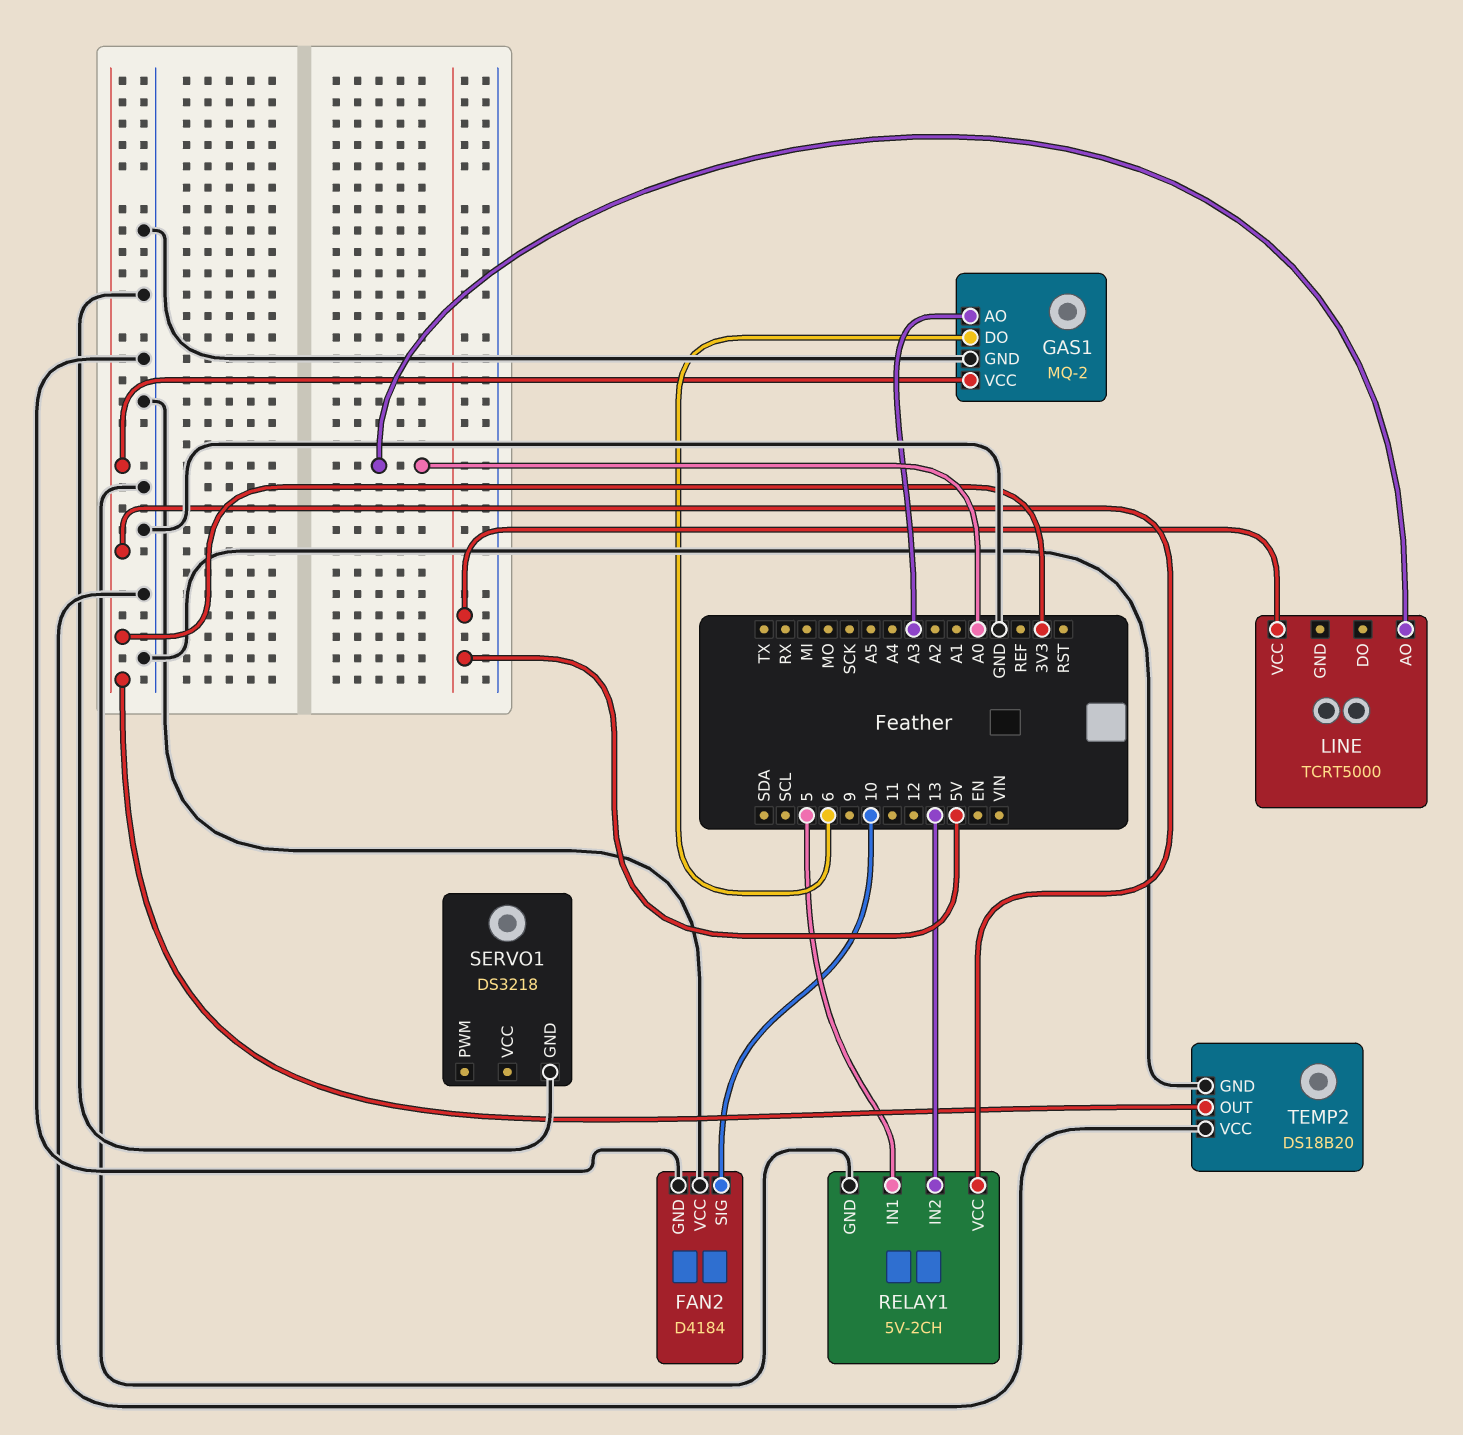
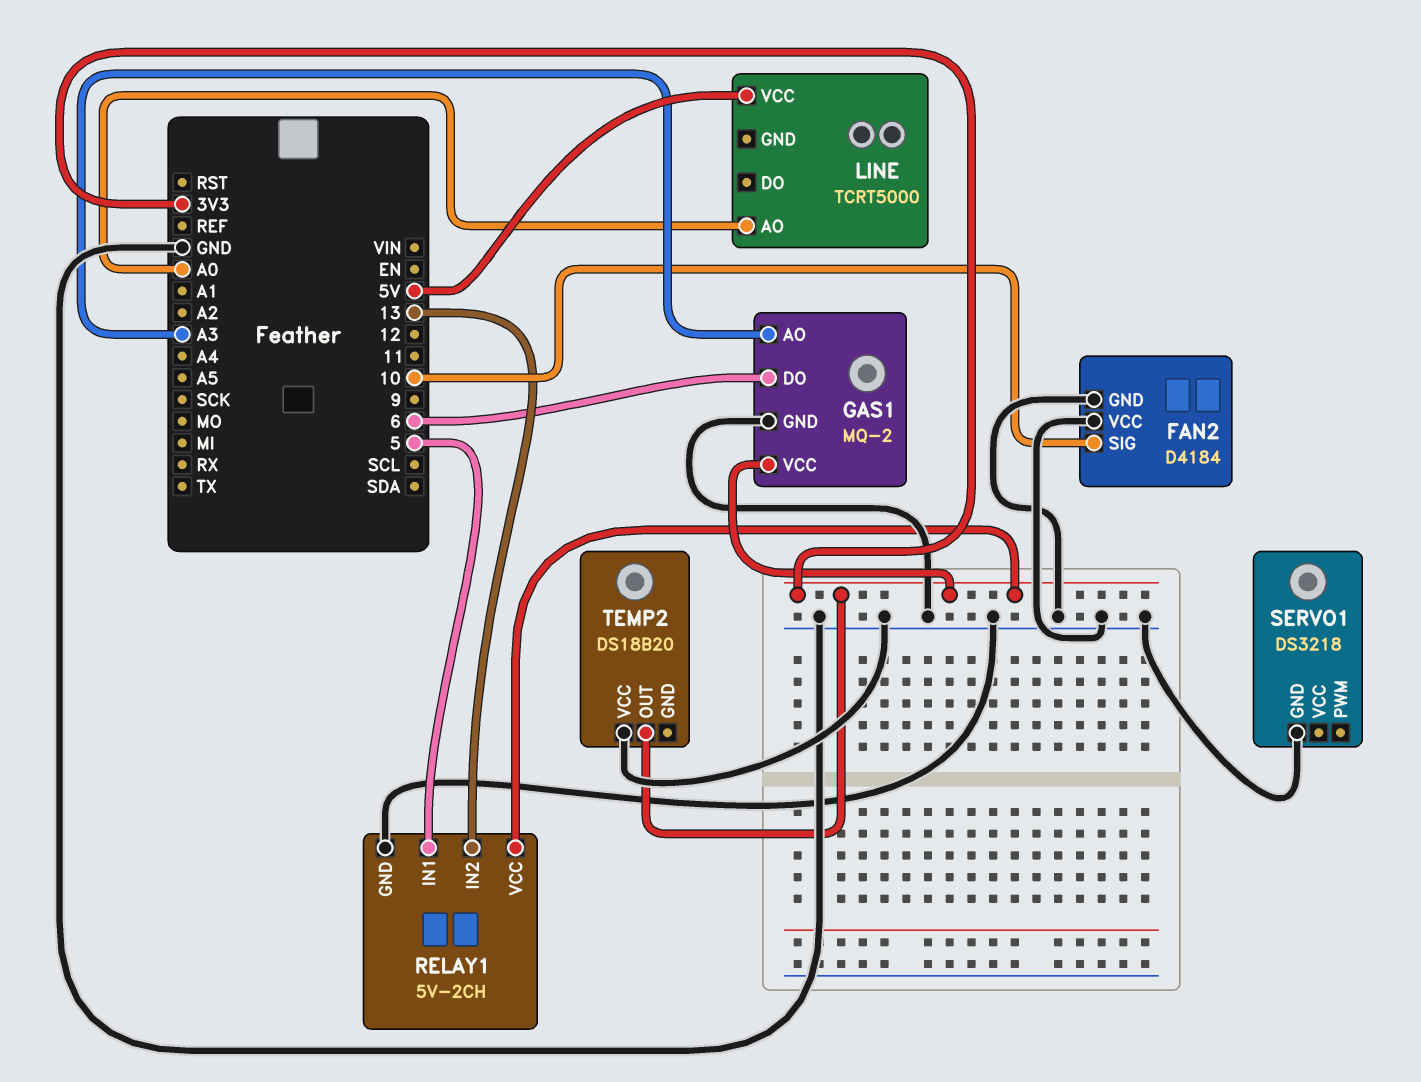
TEMP2 pin GND: GND -> none

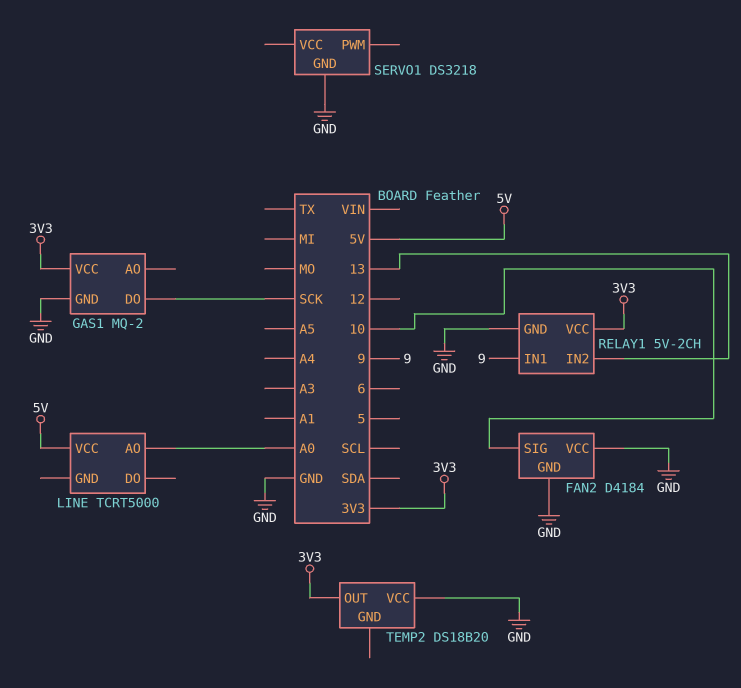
GAS1 pin AO: A3 -> none
GAS1 pin DO: 6 -> SCK
RELAY1 pin IN1: 5 -> 9

